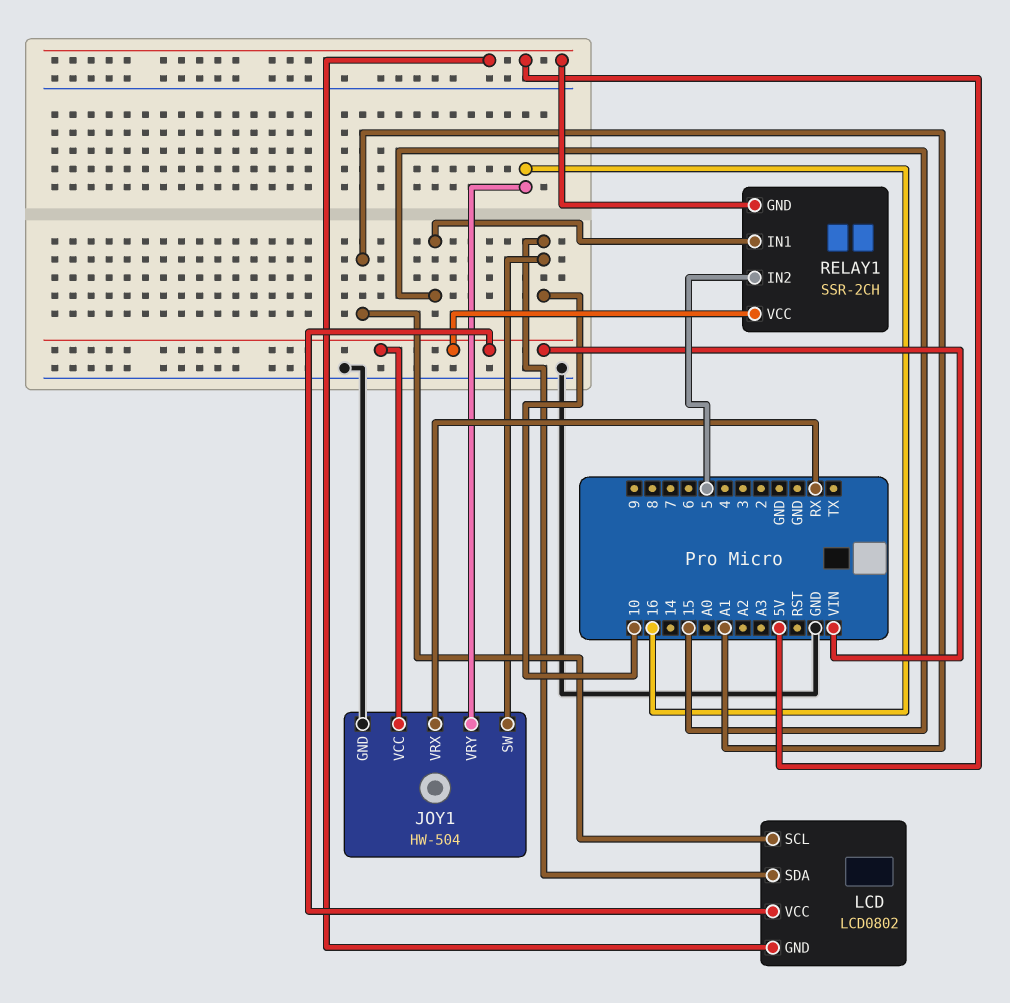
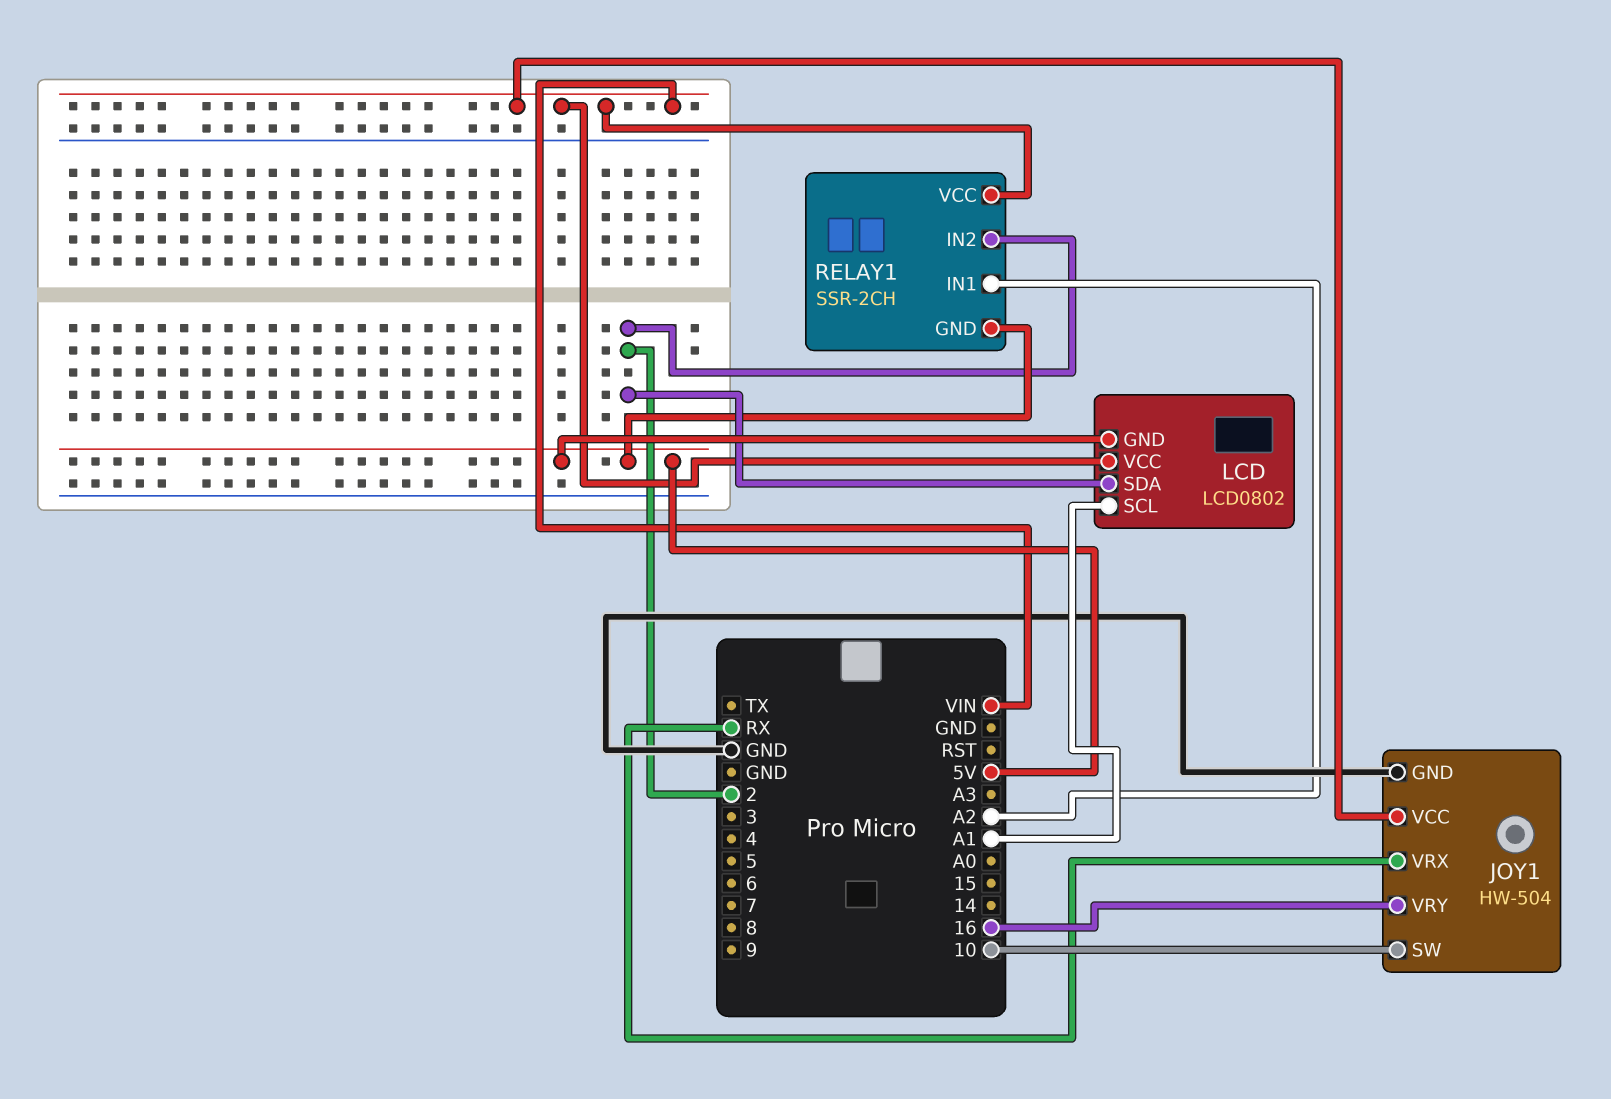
LCD pin SDA: 10 -> 2
RELAY1 pin IN1: 15 -> A2
RELAY1 pin IN2: 5 -> 2

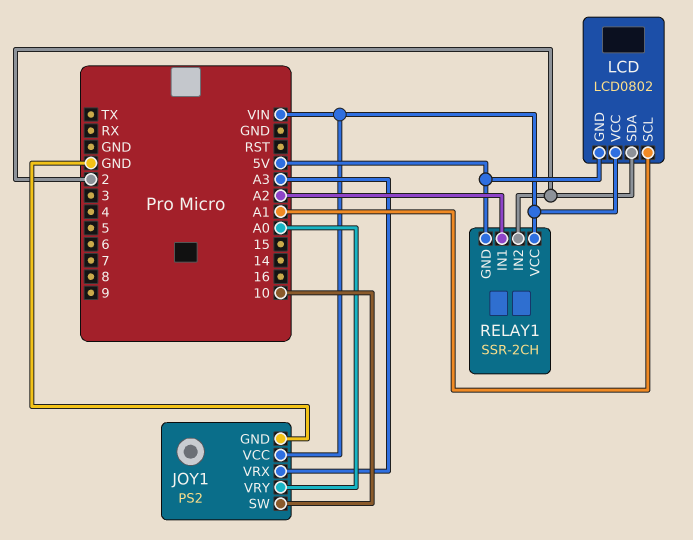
JOY1: HW-504 -> PS2
JOY1 pin VRX: RX -> A3
JOY1 pin VRY: 16 -> A0

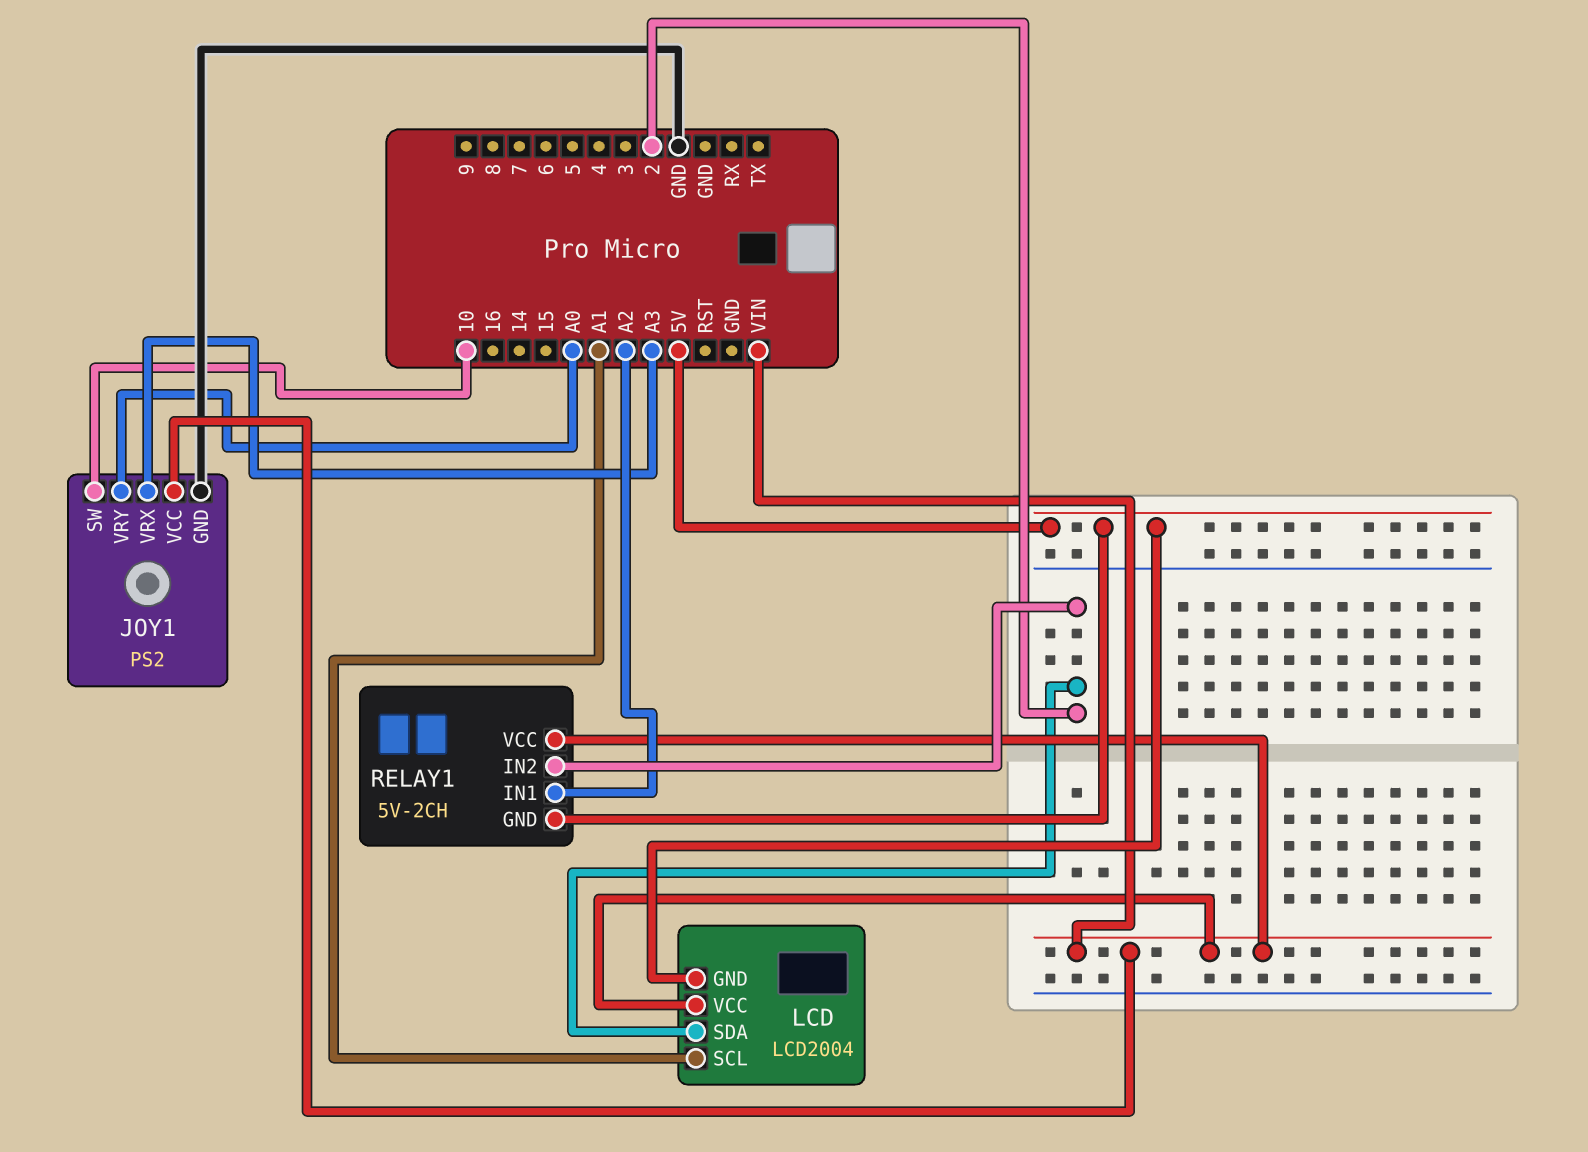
LCD: LCD0802 -> LCD2004
RELAY1: SSR-2CH -> 5V-2CH

